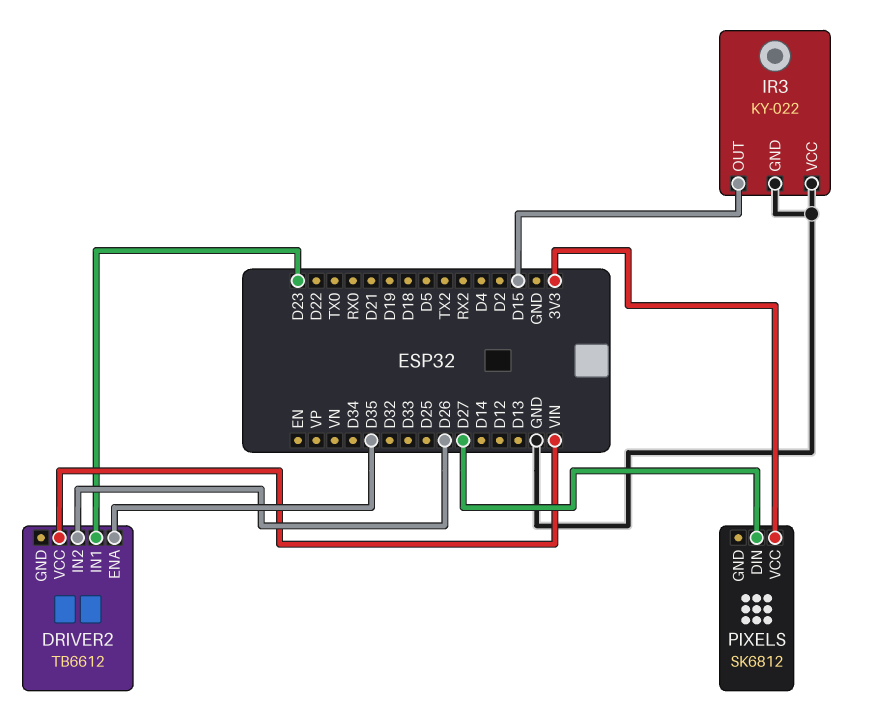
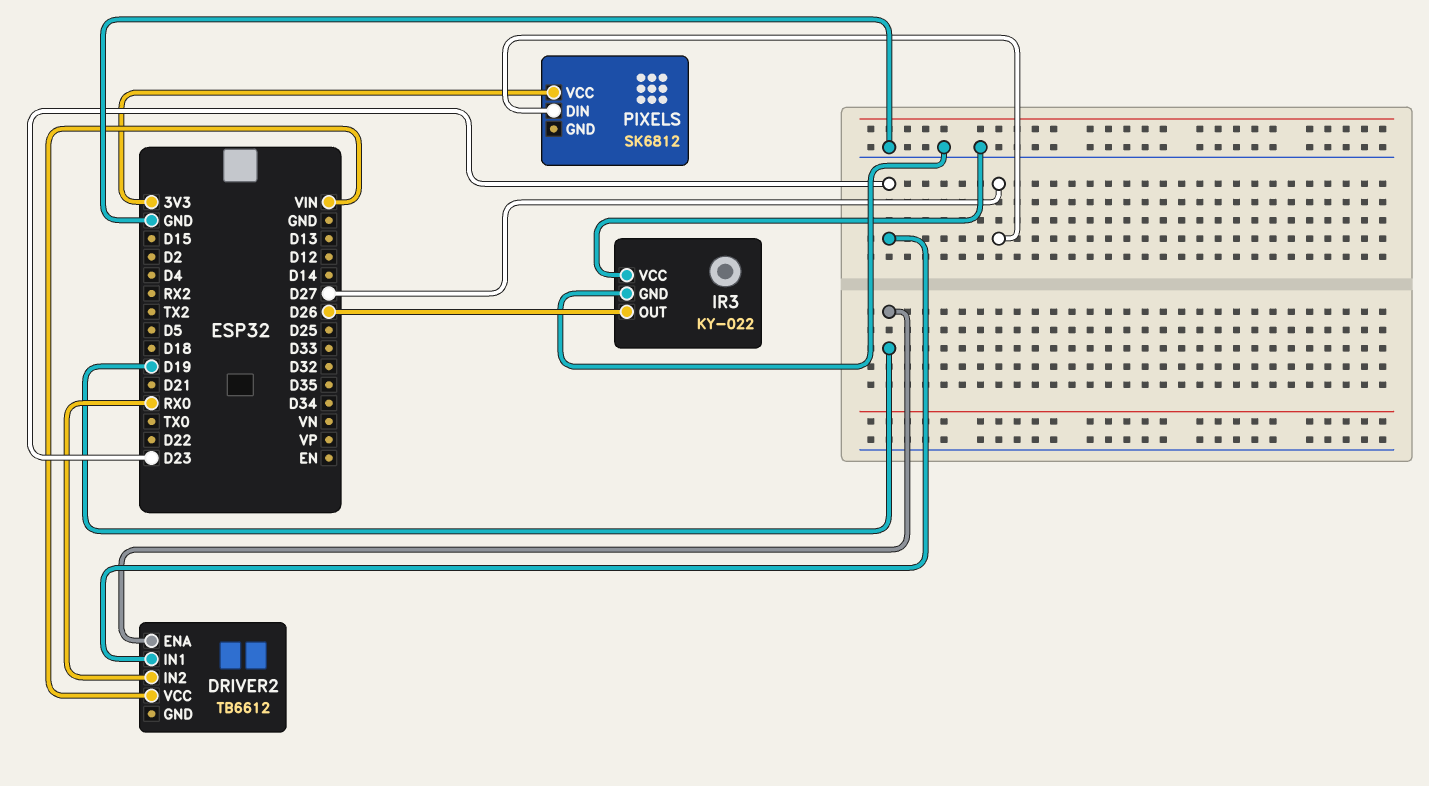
DRIVER2 pin ENA: D35 -> D19
DRIVER2 pin IN2: D26 -> RX0
IR3 pin OUT: D15 -> D26

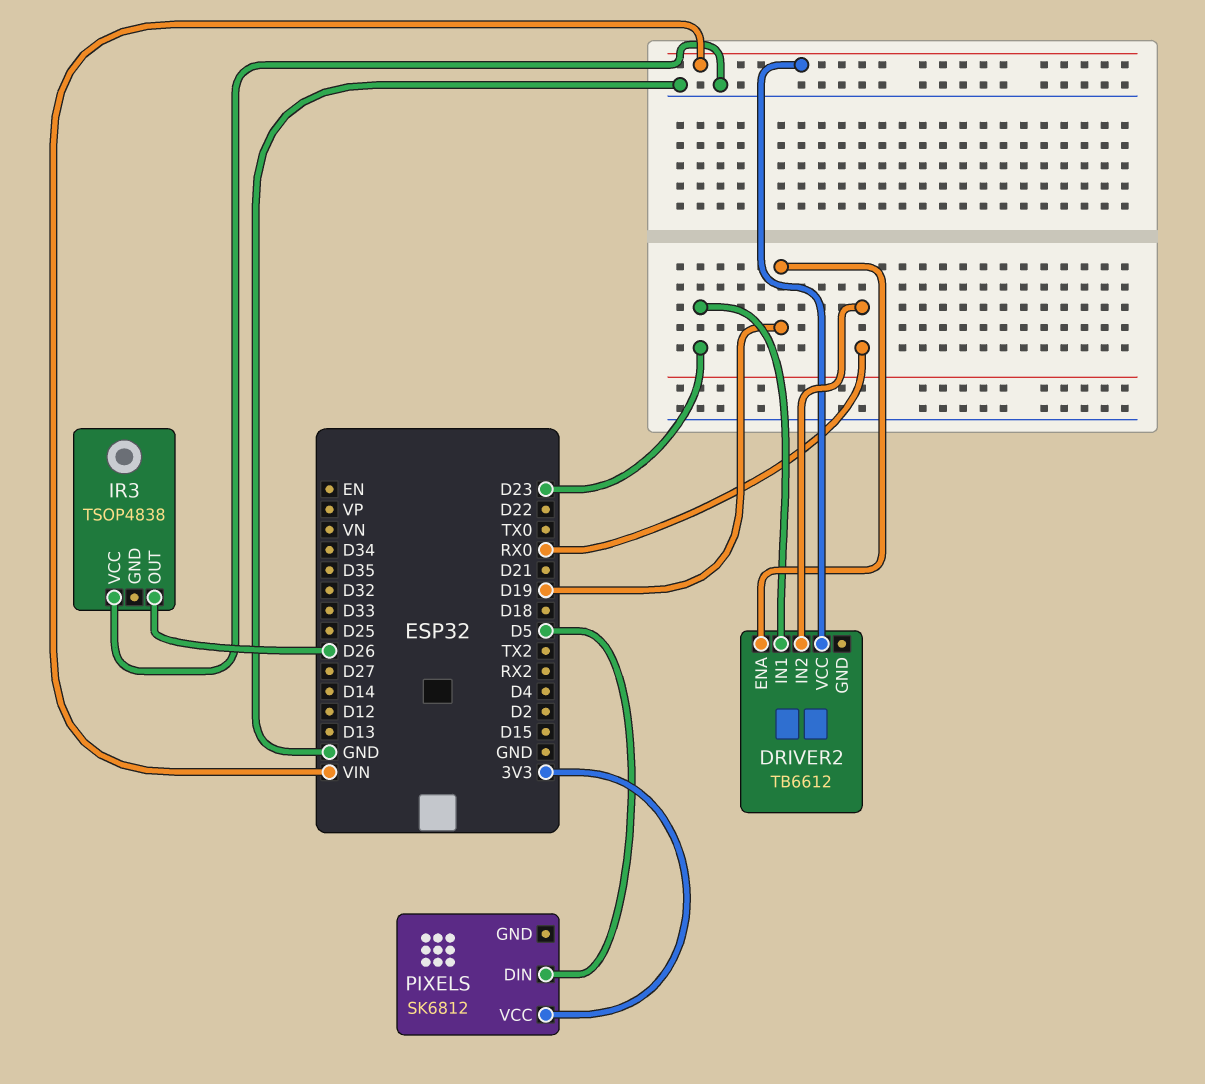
IR3: KY-022 -> TSOP4838
IR3 pin GND: GND -> none
PIXELS pin DIN: D27 -> D5

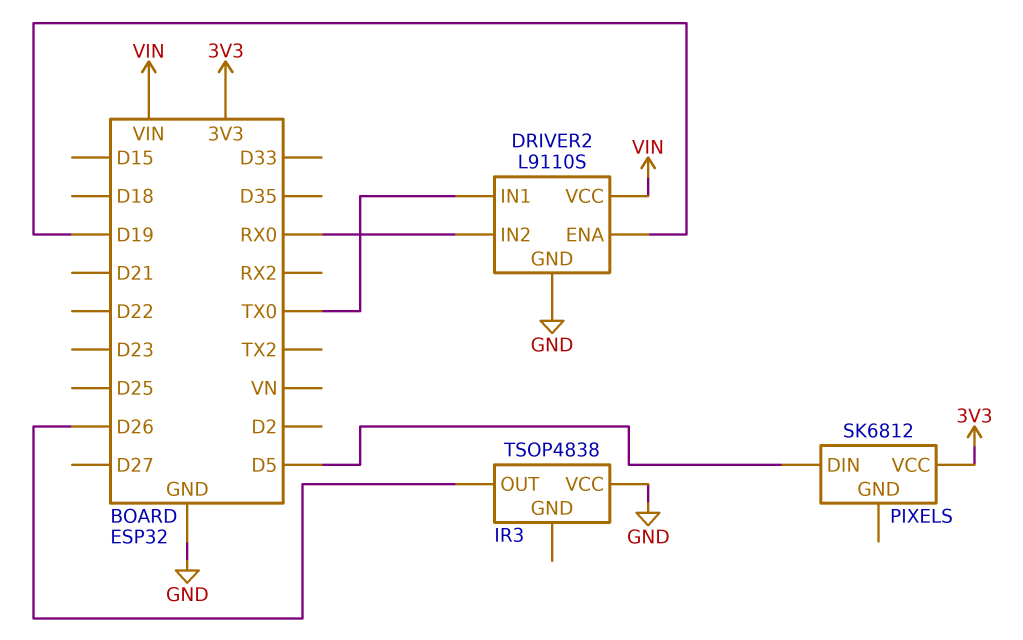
DRIVER2: TB6612 -> L9110S
DRIVER2 pin GND: none -> GND
DRIVER2 pin IN1: D23 -> TX0

